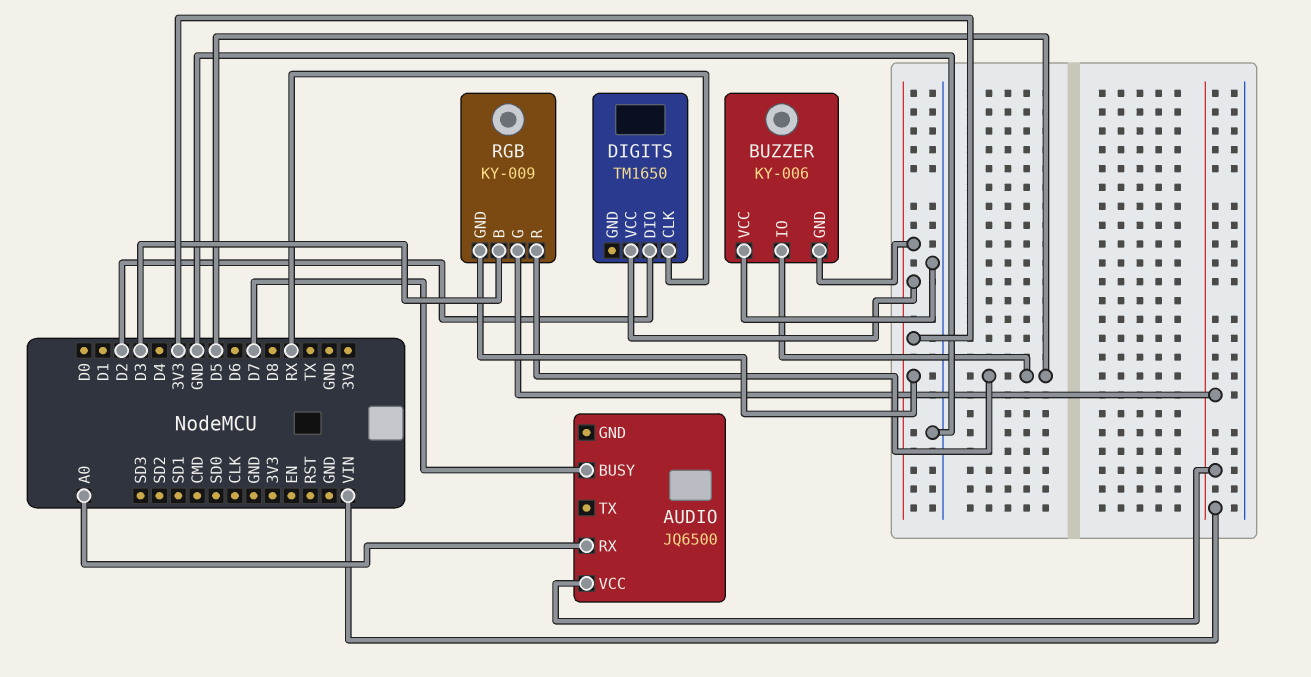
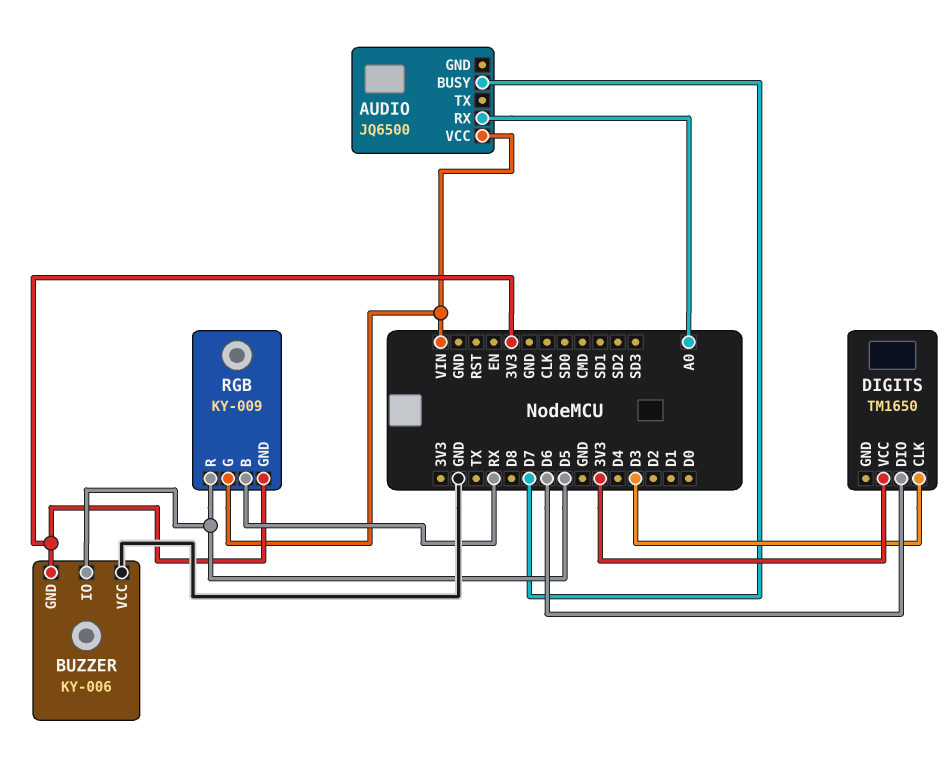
DIGITS pin CLK: RX -> D3
DIGITS pin DIO: D2 -> D6
RGB pin B: D3 -> RX

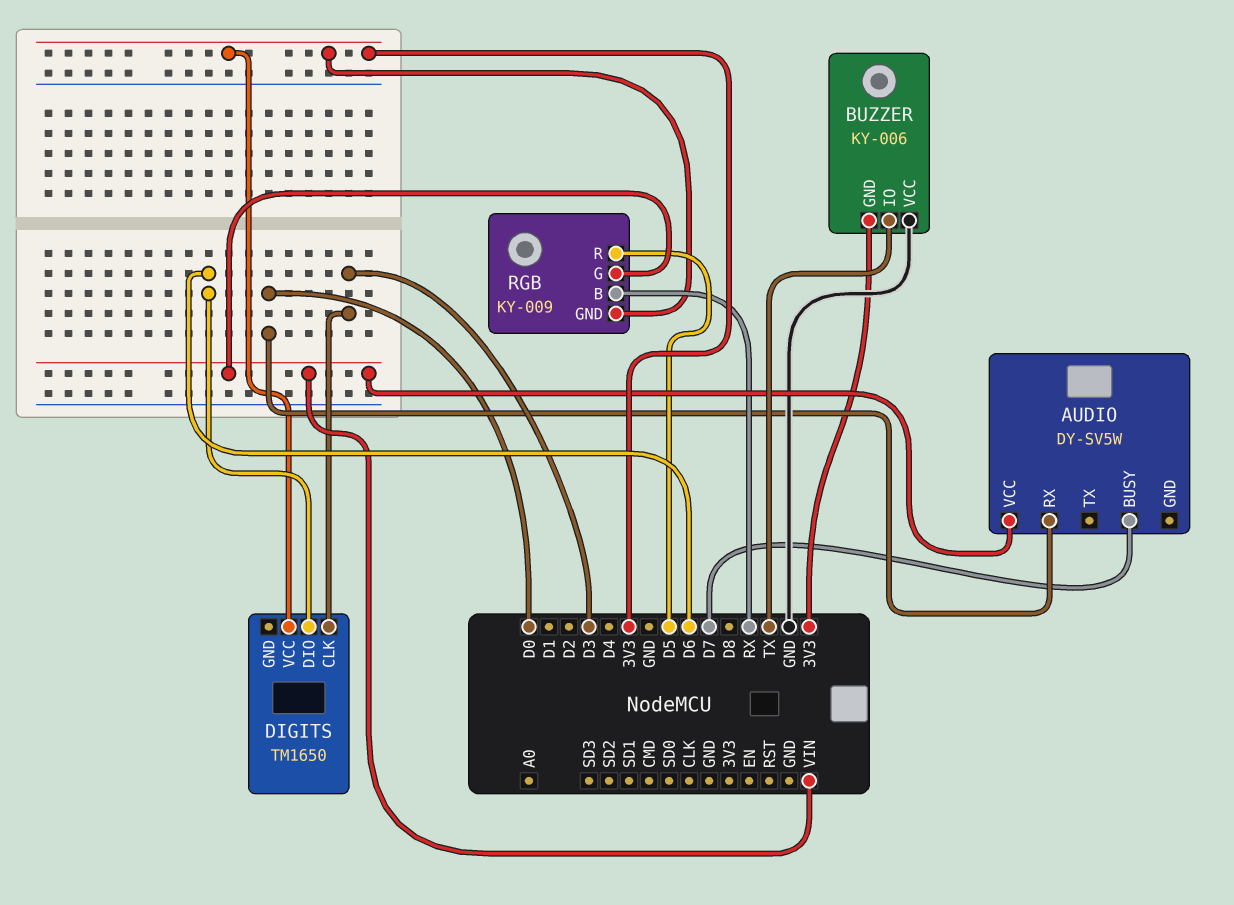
AUDIO: JQ6500 -> DY-SV5W
AUDIO pin RX: A0 -> D0
BUZZER pin IO: D5 -> TX

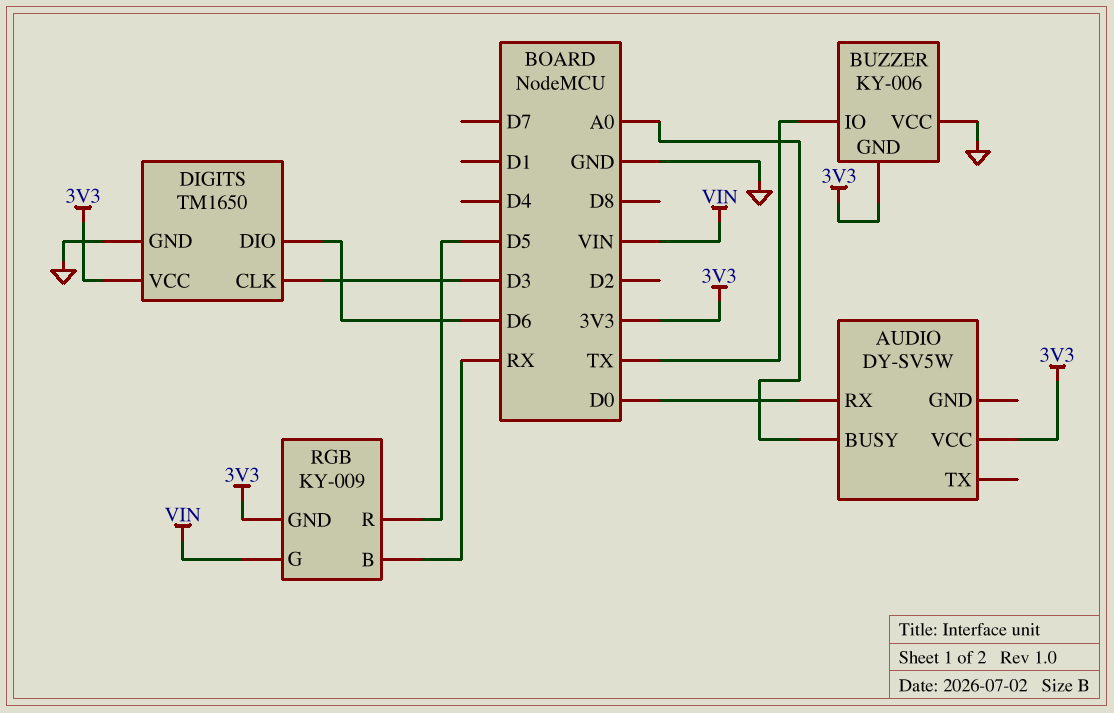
AUDIO pin BUSY: D7 -> A0
AUDIO pin VCC: VIN -> 3V3
DIGITS pin GND: none -> GND

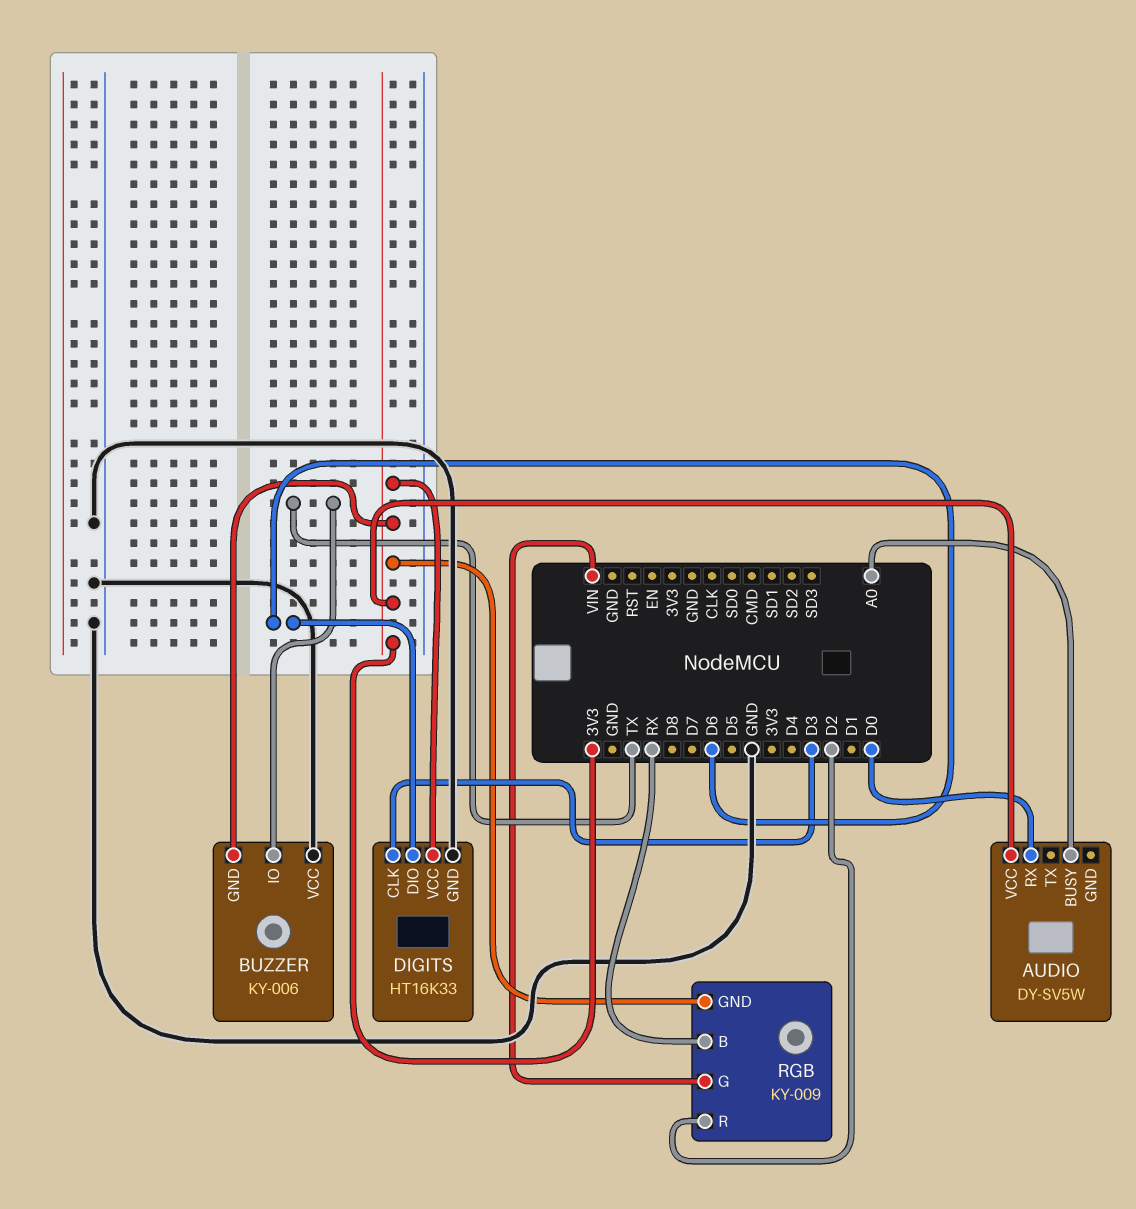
DIGITS: TM1650 -> HT16K33
RGB pin R: D5 -> D2

